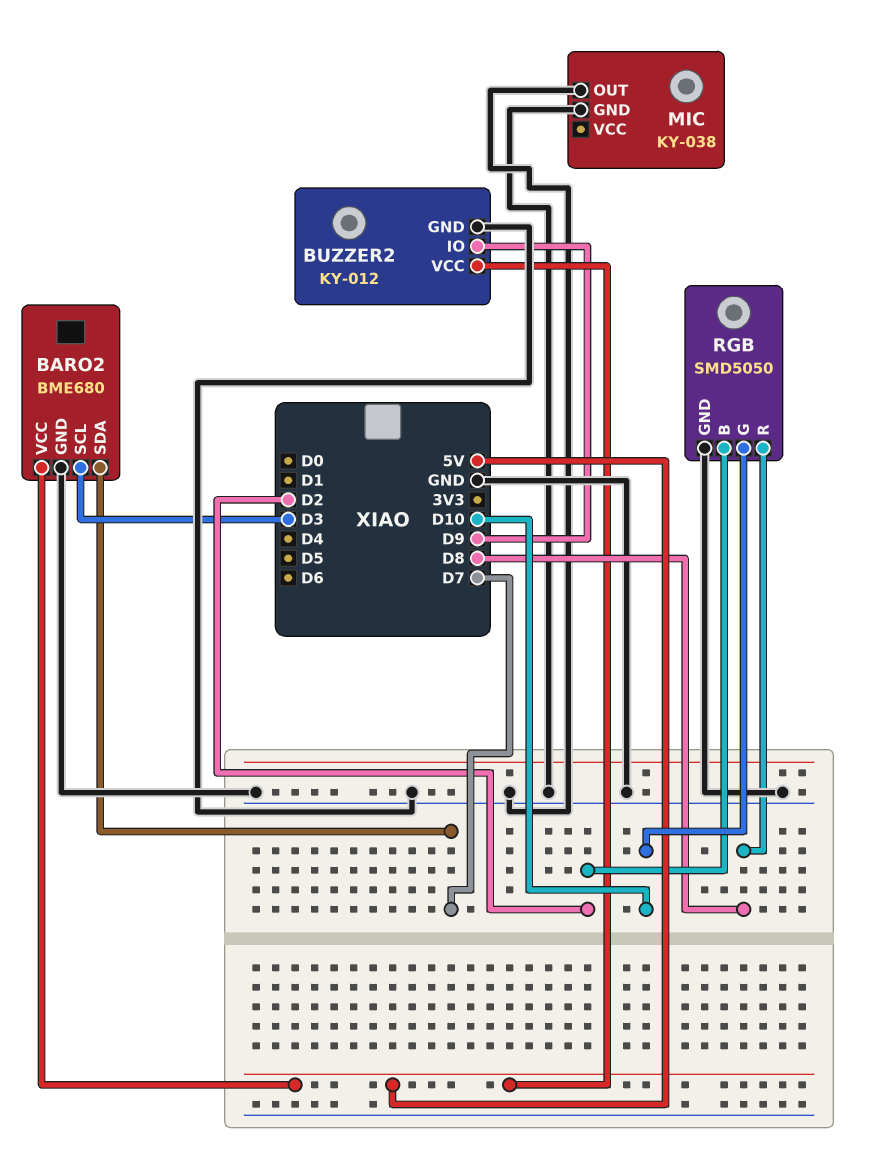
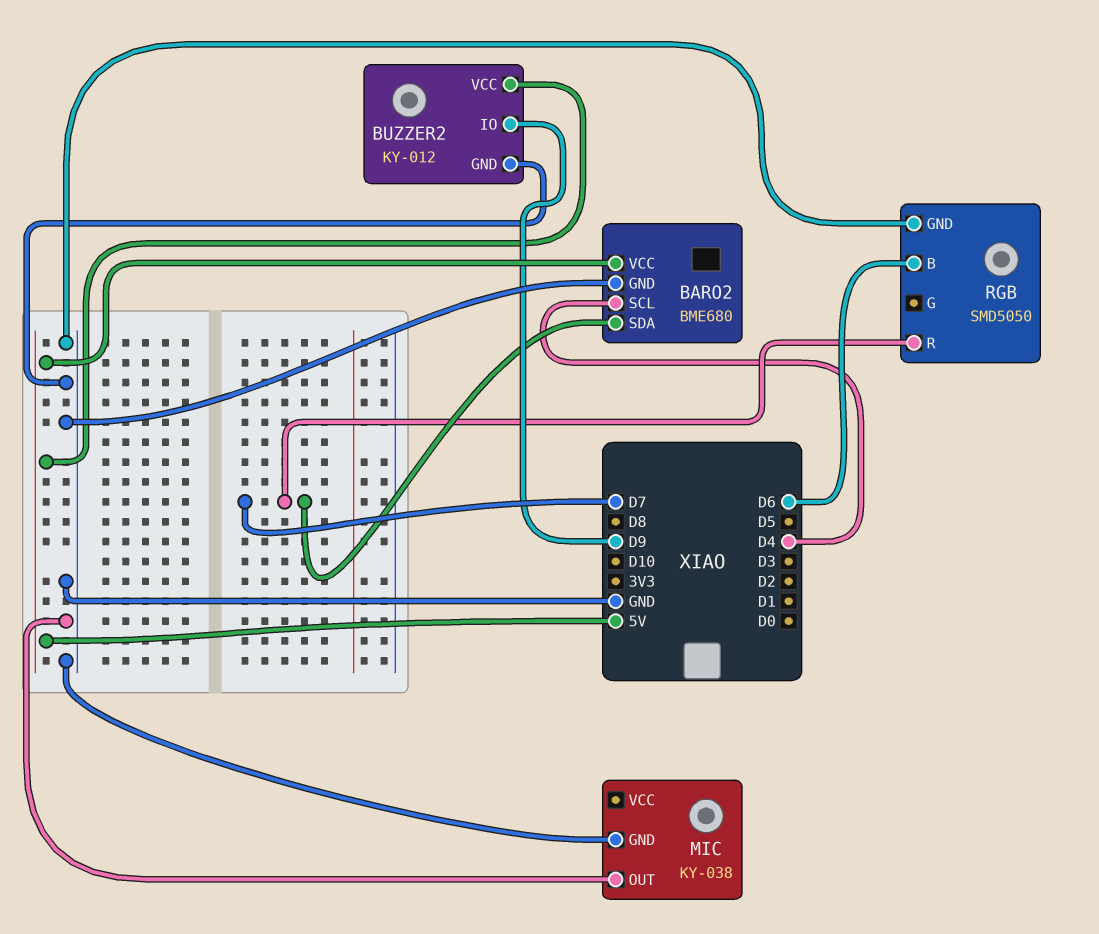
BARO2 pin SCL: D3 -> D4
RGB pin B: D2 -> D6
RGB pin G: D10 -> none
RGB pin R: D8 -> D7

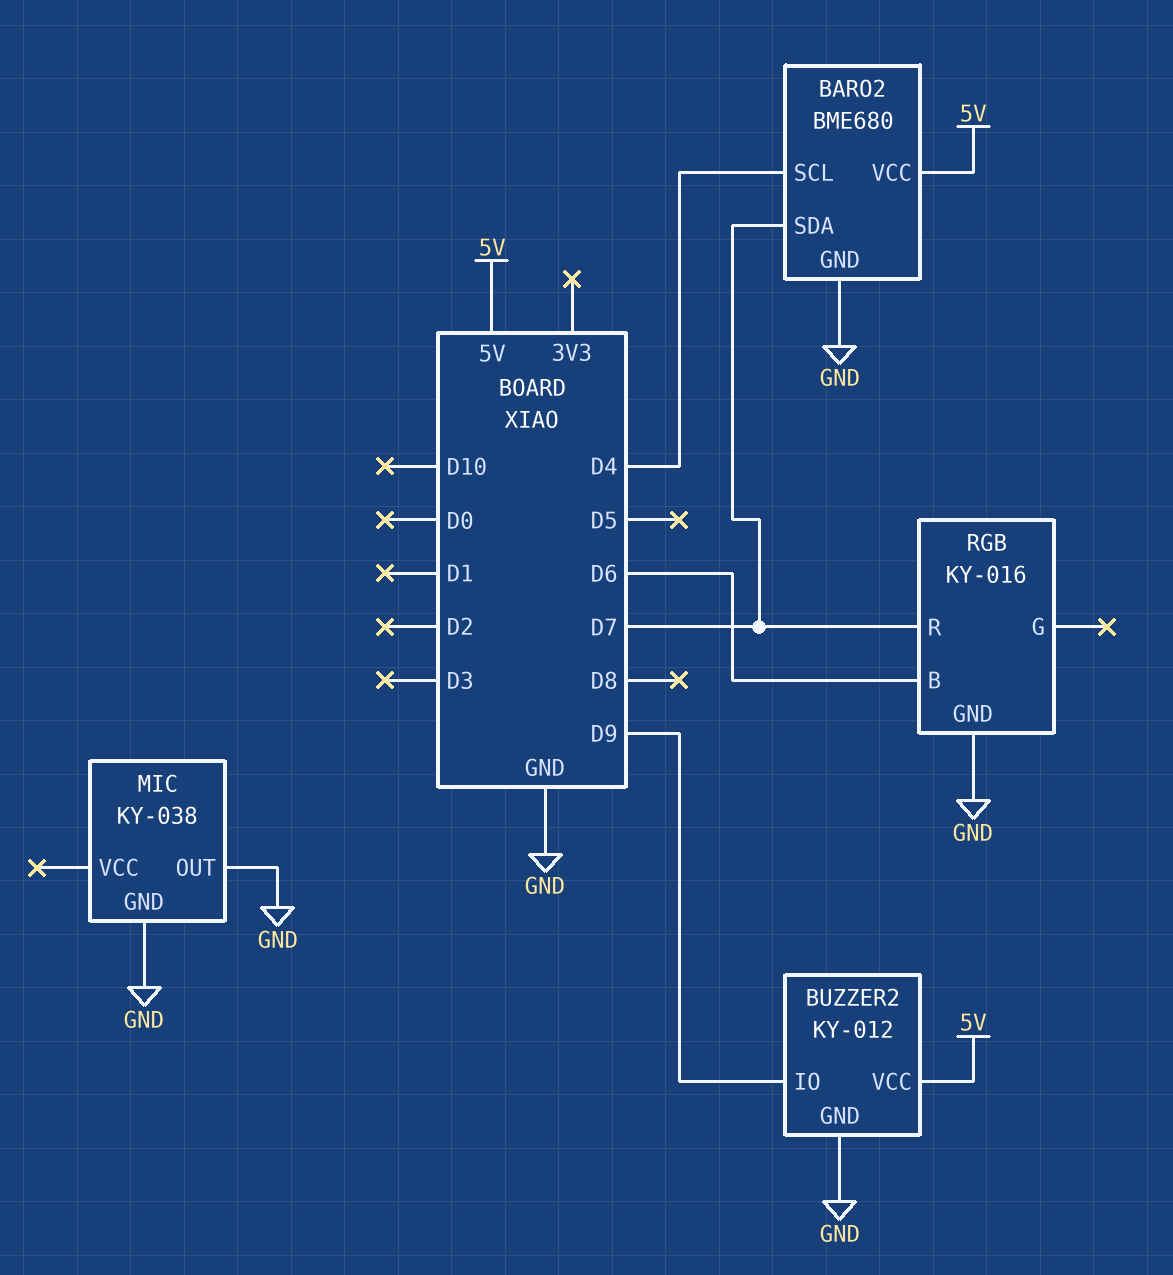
RGB: SMD5050 -> KY-016

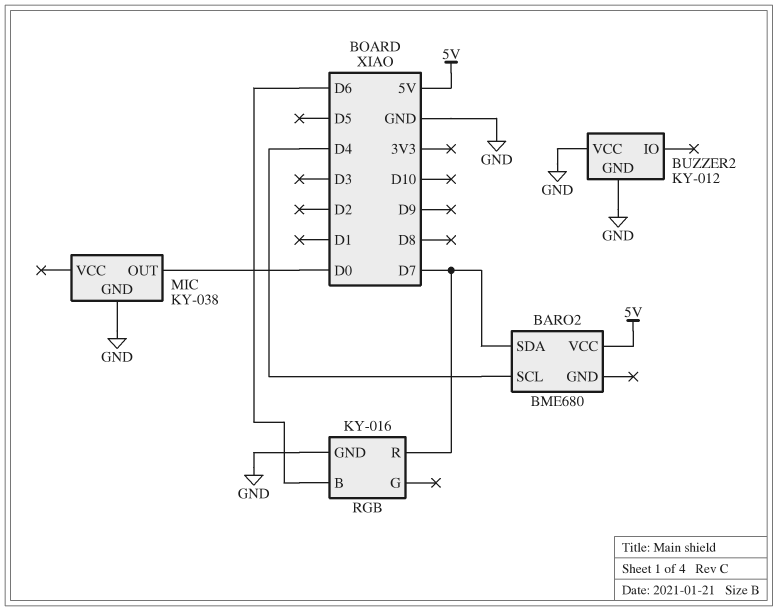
BARO2 pin GND: GND -> none
BUZZER2 pin IO: D9 -> none
BUZZER2 pin VCC: 5V -> GND
MIC pin OUT: GND -> D0

